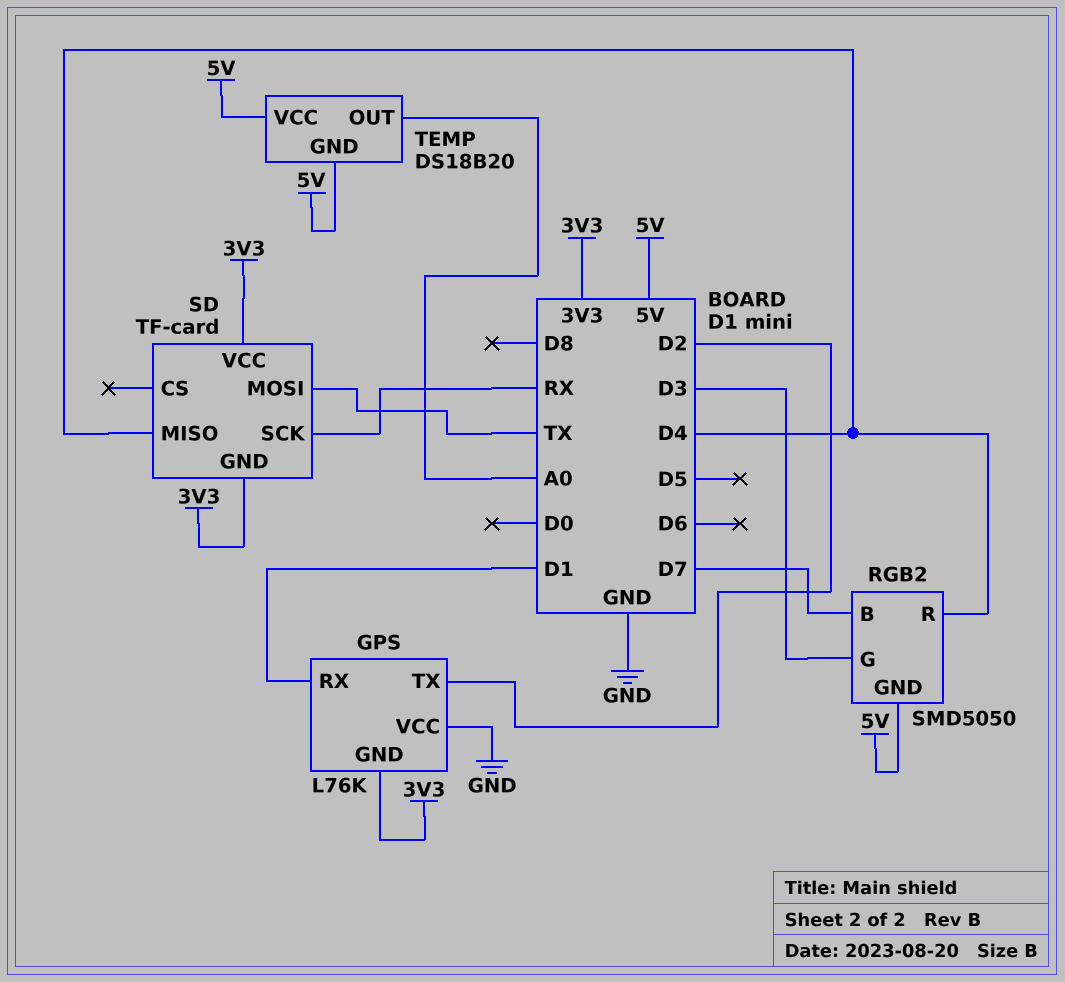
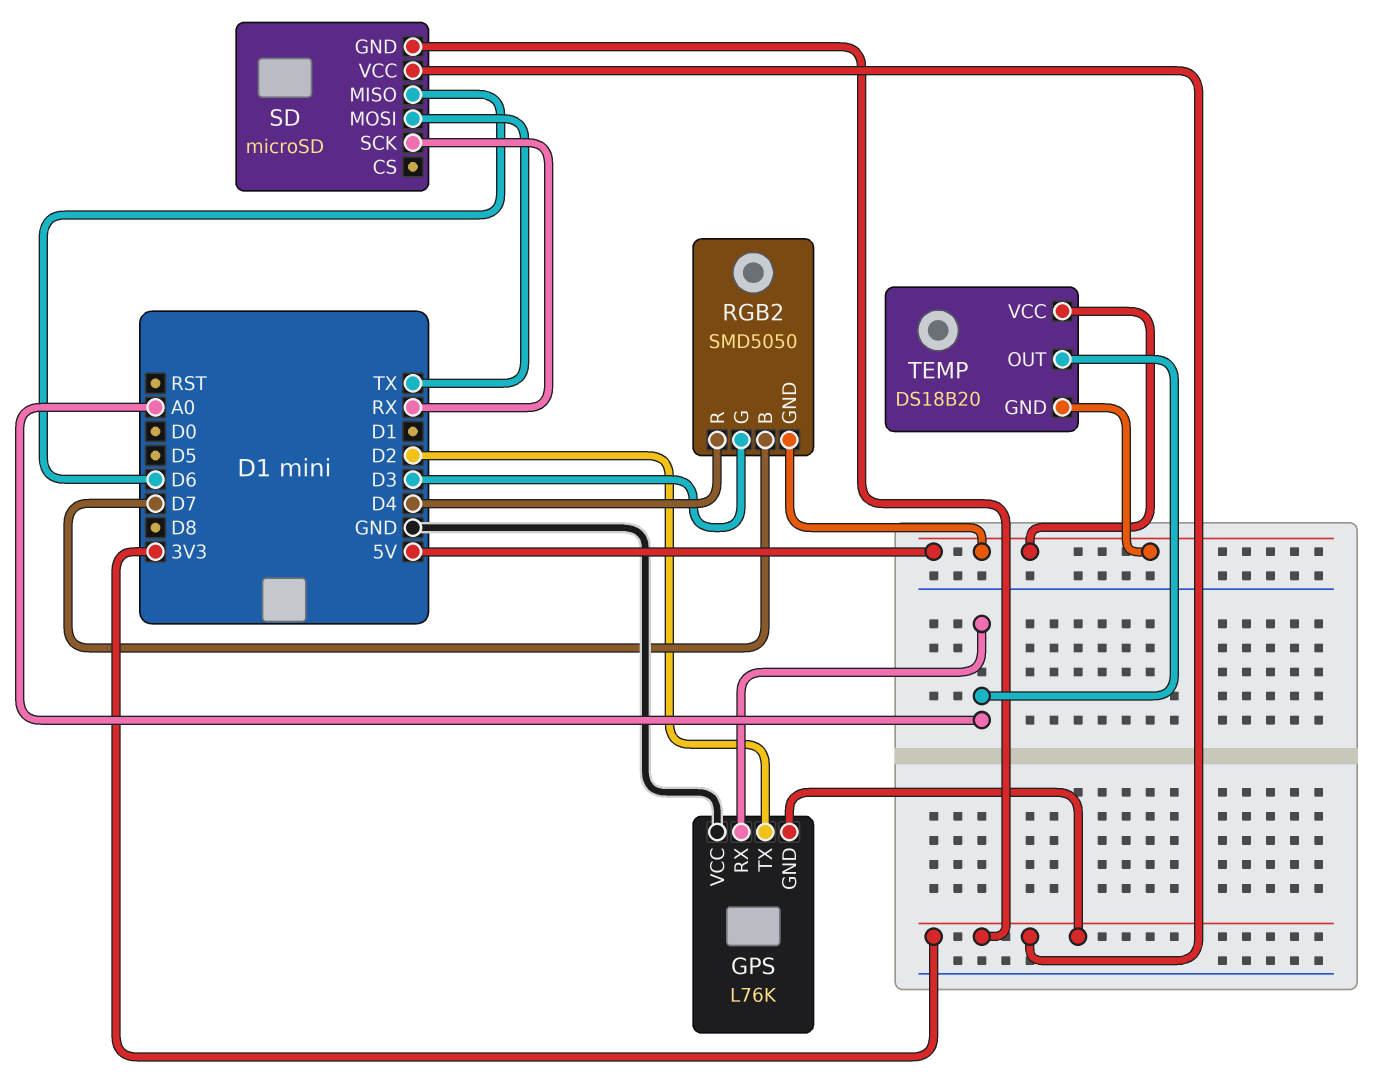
GPS pin RX: D1 -> A0
SD: TF-card -> microSD
SD pin MISO: D4 -> D6

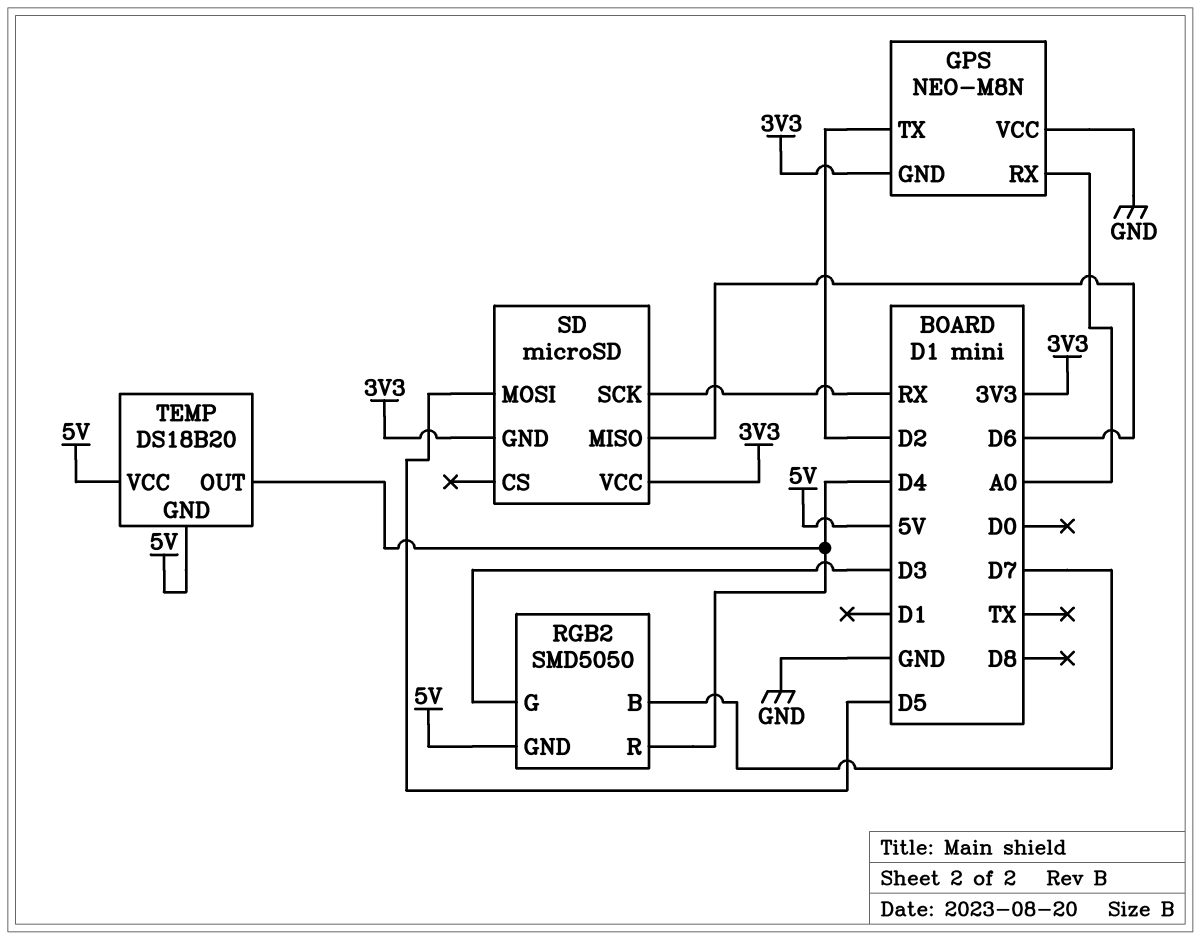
GPS: L76K -> NEO-M8N
SD pin MOSI: TX -> D5
TEMP pin OUT: A0 -> D4

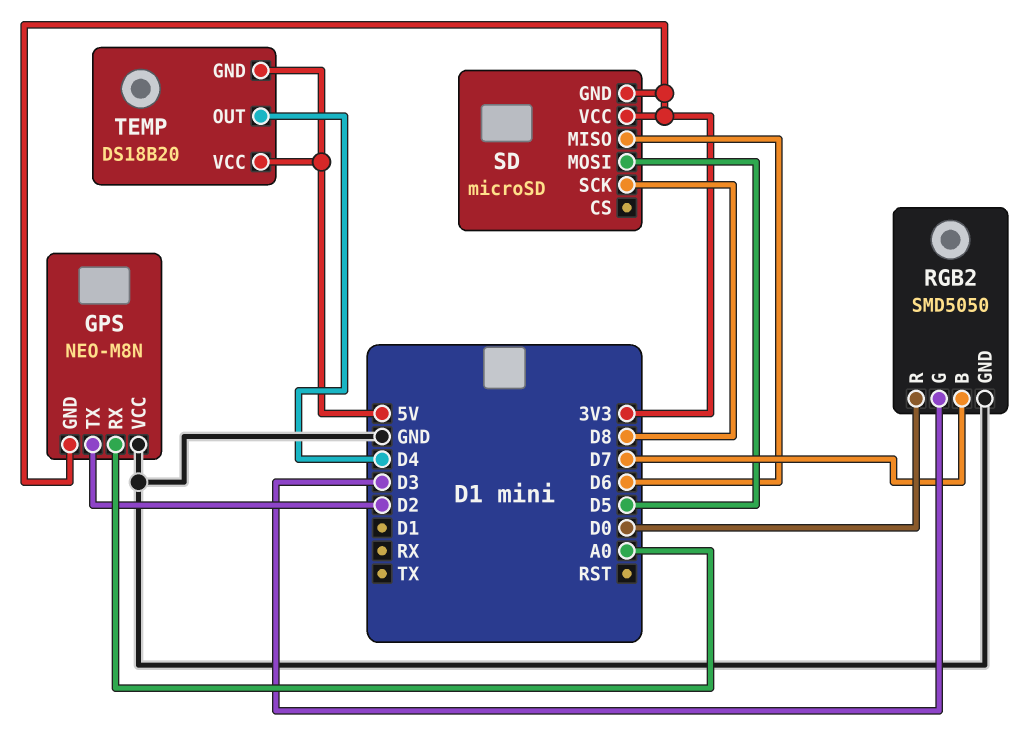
RGB2 pin GND: 5V -> GND
RGB2 pin R: D4 -> D0
SD pin SCK: RX -> D8

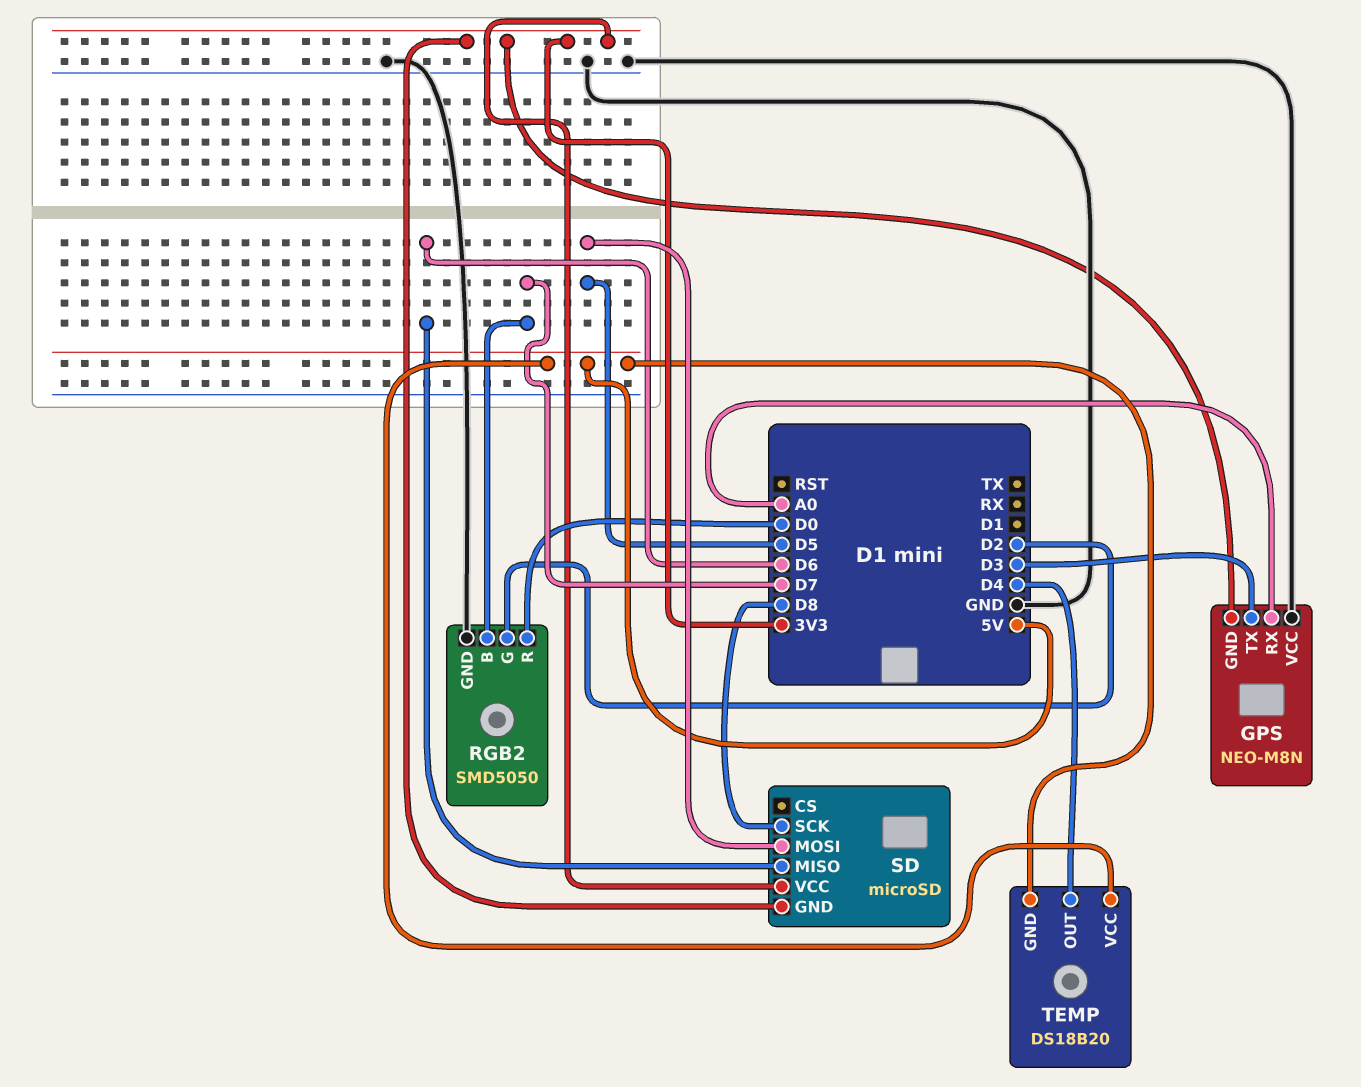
GPS pin TX: D2 -> D3
RGB2 pin G: D3 -> D2

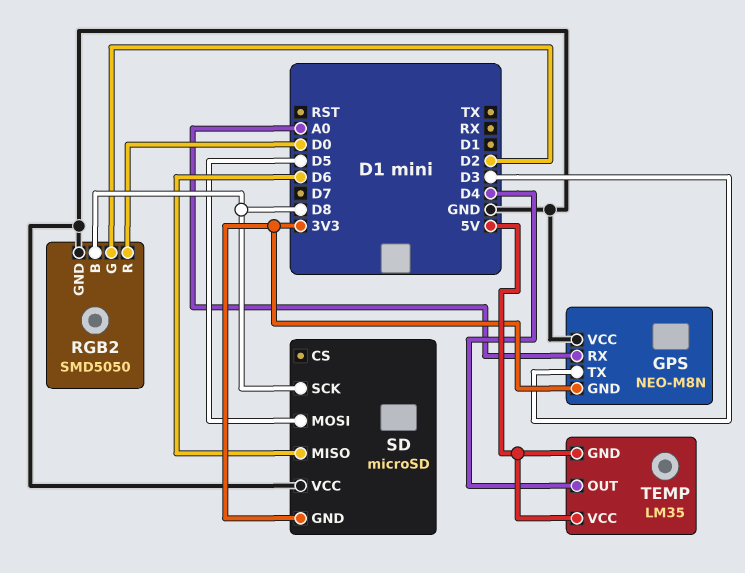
RGB2 pin B: D7 -> D8
SD pin VCC: 3V3 -> GND
TEMP: DS18B20 -> LM35

